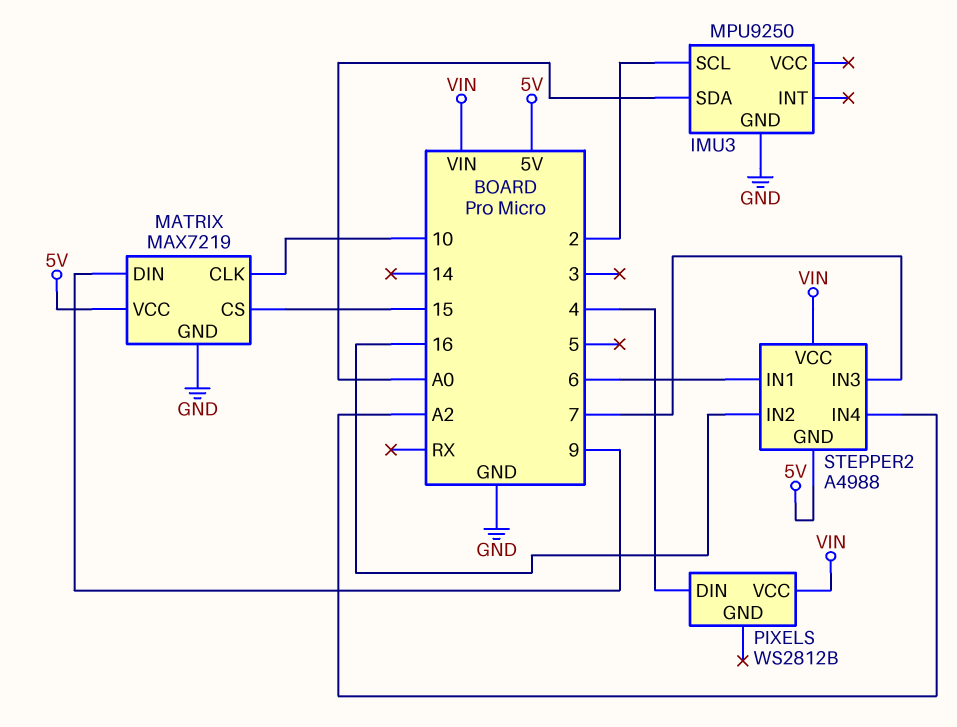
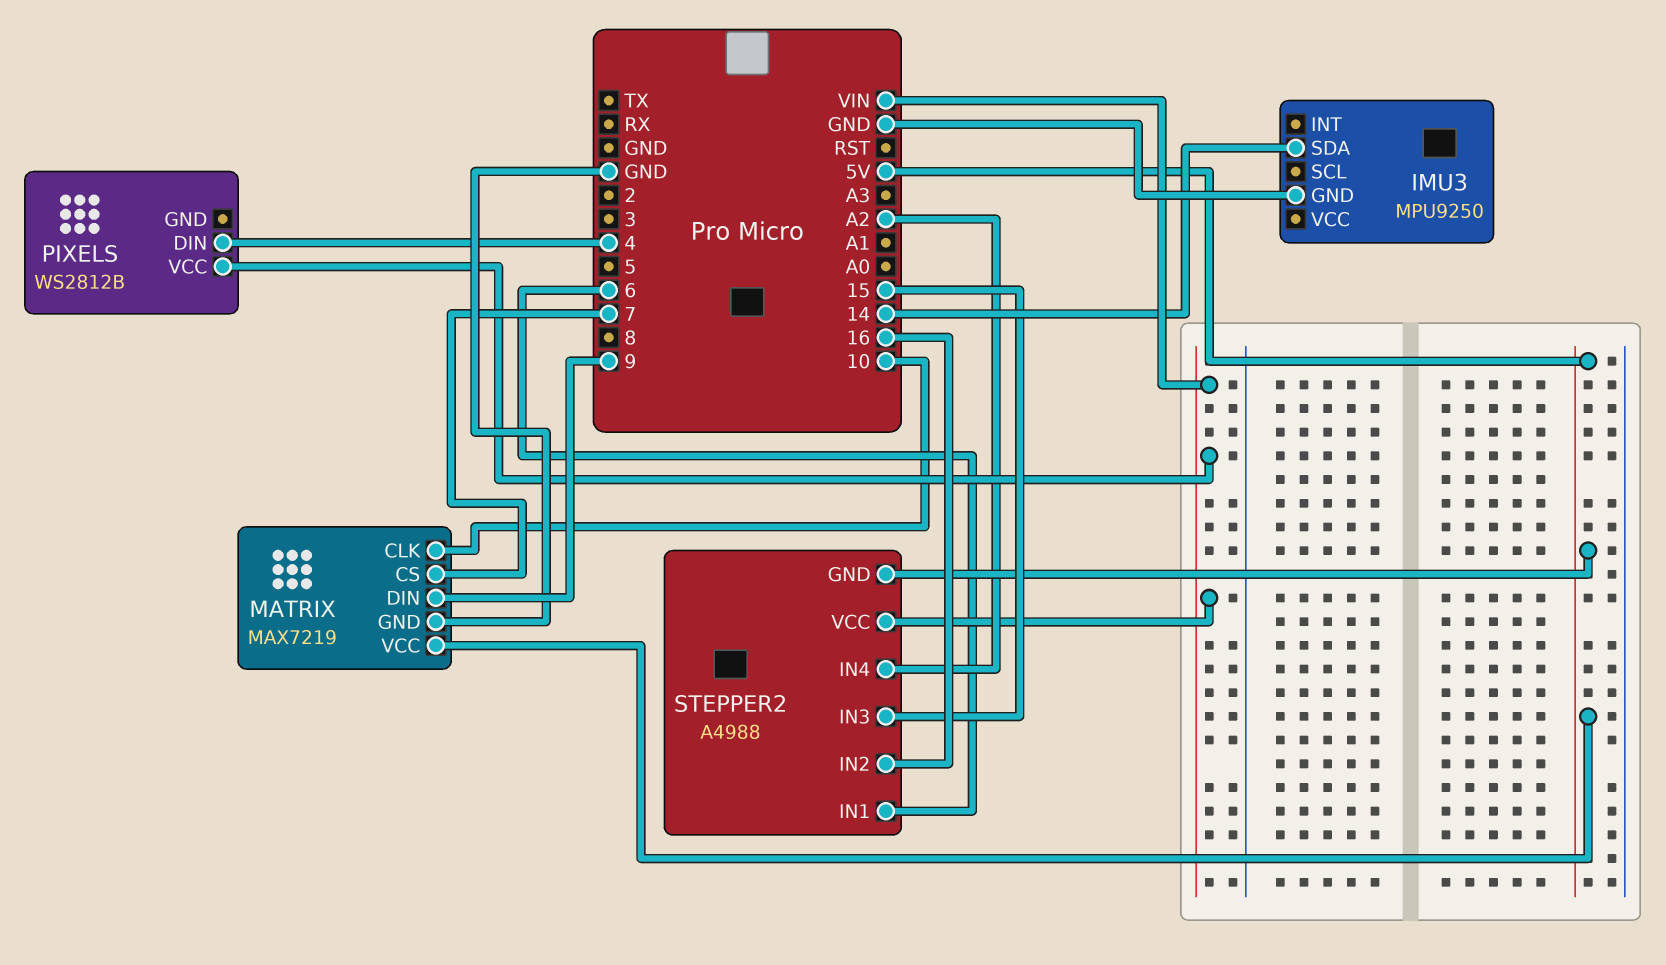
IMU3 pin SCL: 2 -> none
IMU3 pin SDA: A0 -> 14
MATRIX pin CS: 15 -> 7
STEPPER2 pin IN3: 7 -> 15

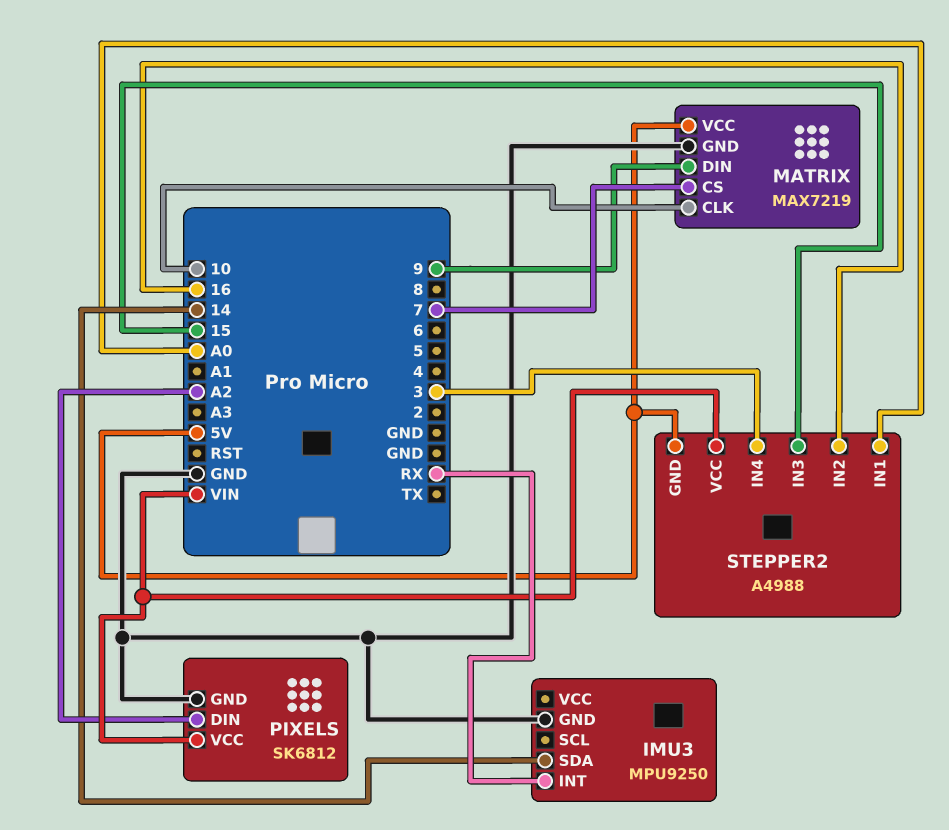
IMU3 pin INT: none -> RX
PIXELS: WS2812B -> SK6812
PIXELS pin DIN: 4 -> A2
PIXELS pin GND: none -> GND
STEPPER2 pin IN1: 6 -> A0
STEPPER2 pin IN4: A2 -> 3

